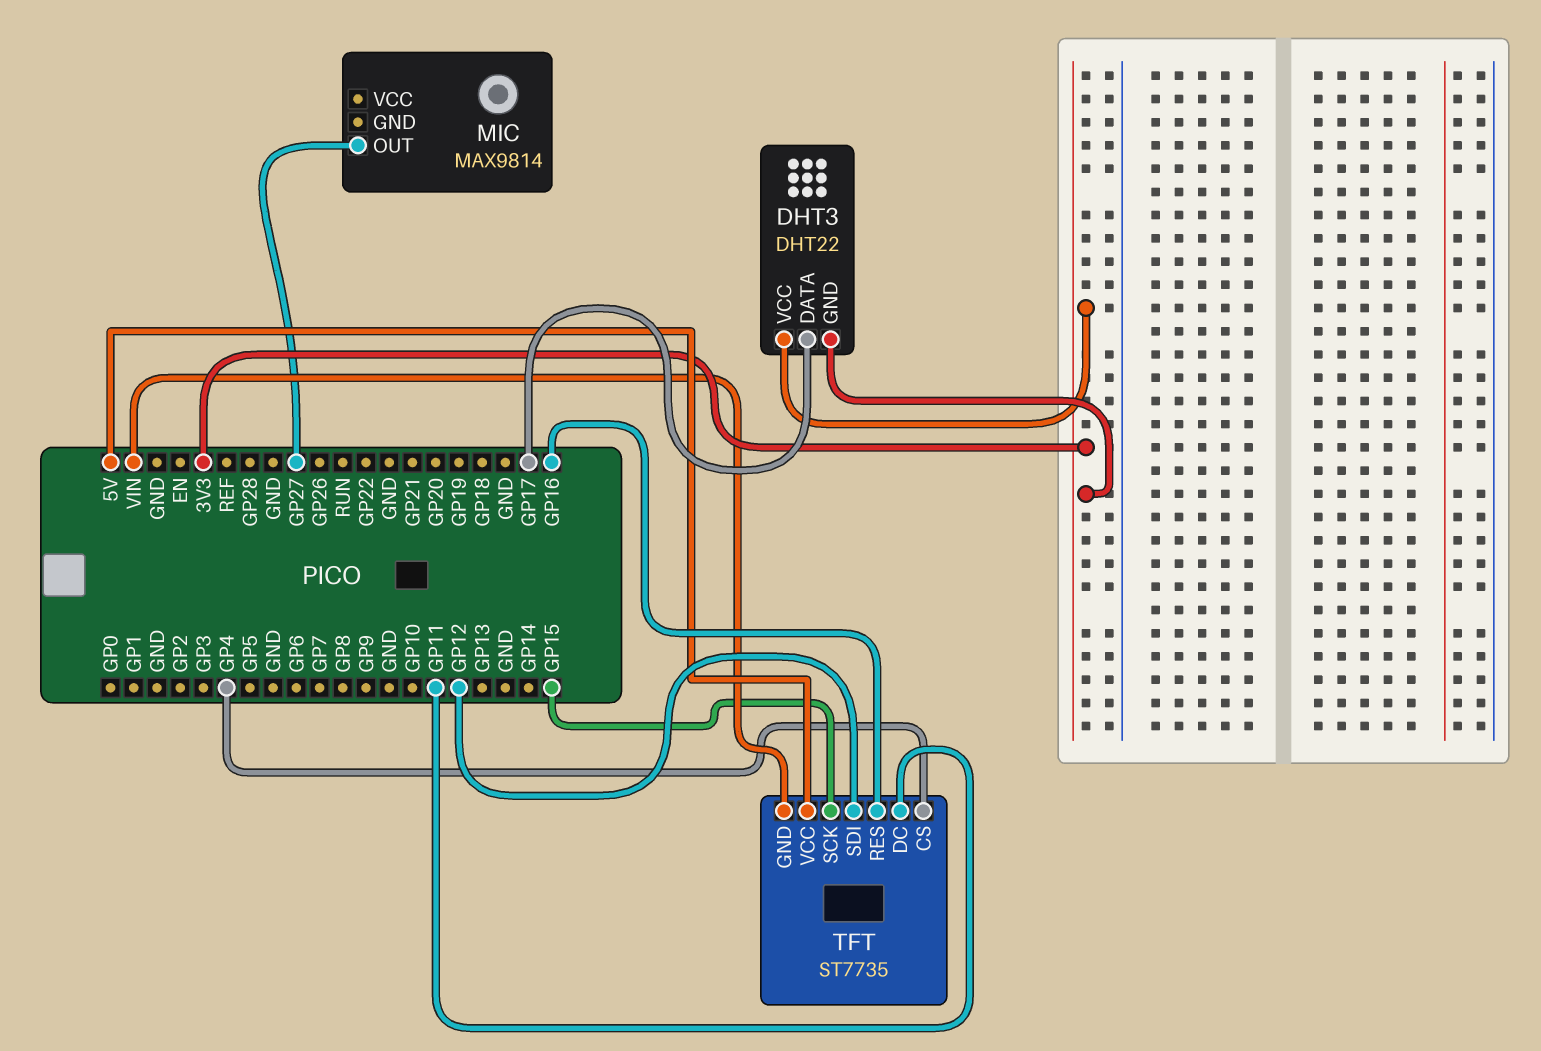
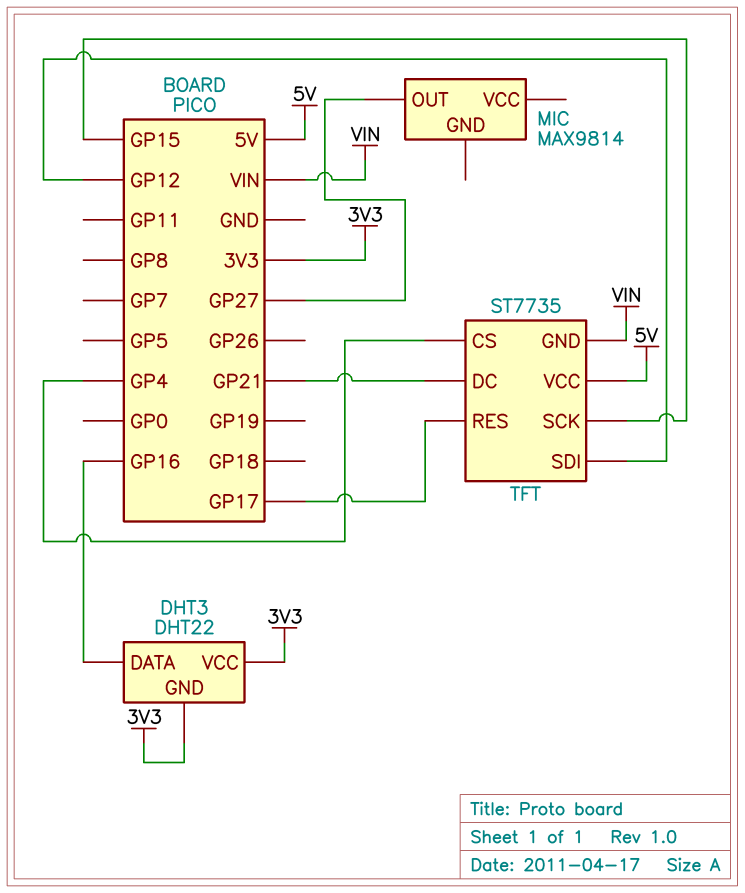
DHT3 pin DATA: GP17 -> GP16
TFT pin DC: GP11 -> GP21
TFT pin RES: GP16 -> GP17

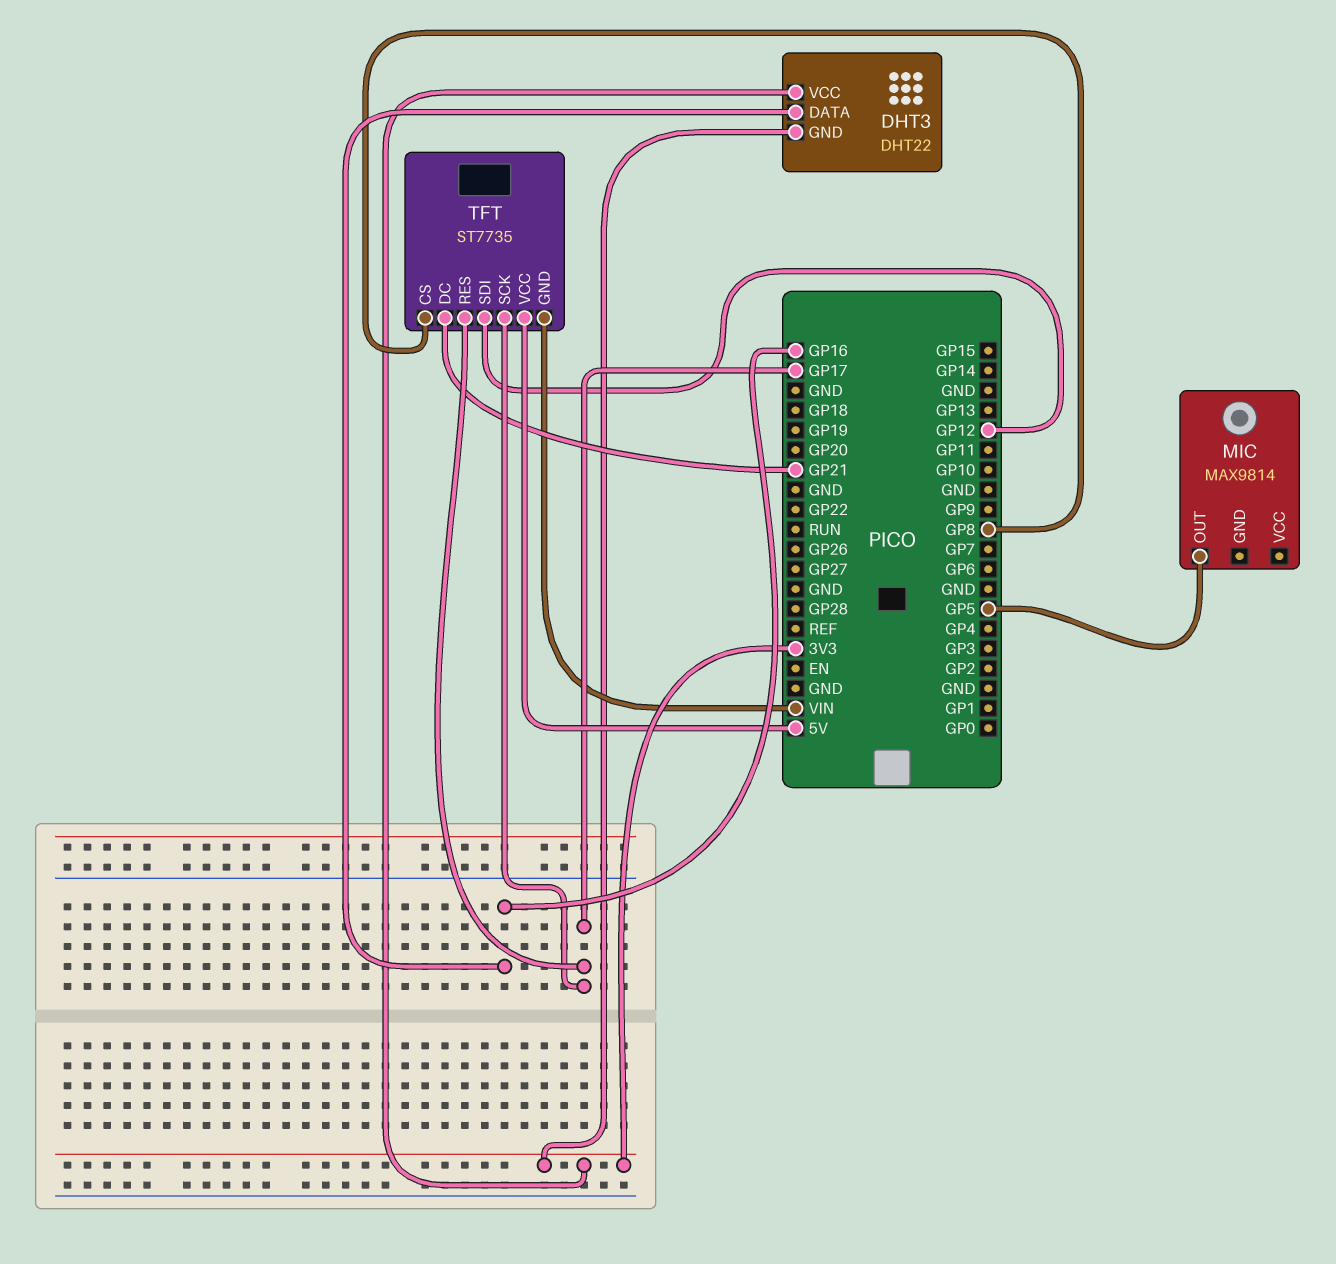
MIC pin OUT: GP27 -> GP5
TFT pin CS: GP4 -> GP8
TFT pin SCK: GP15 -> GP17

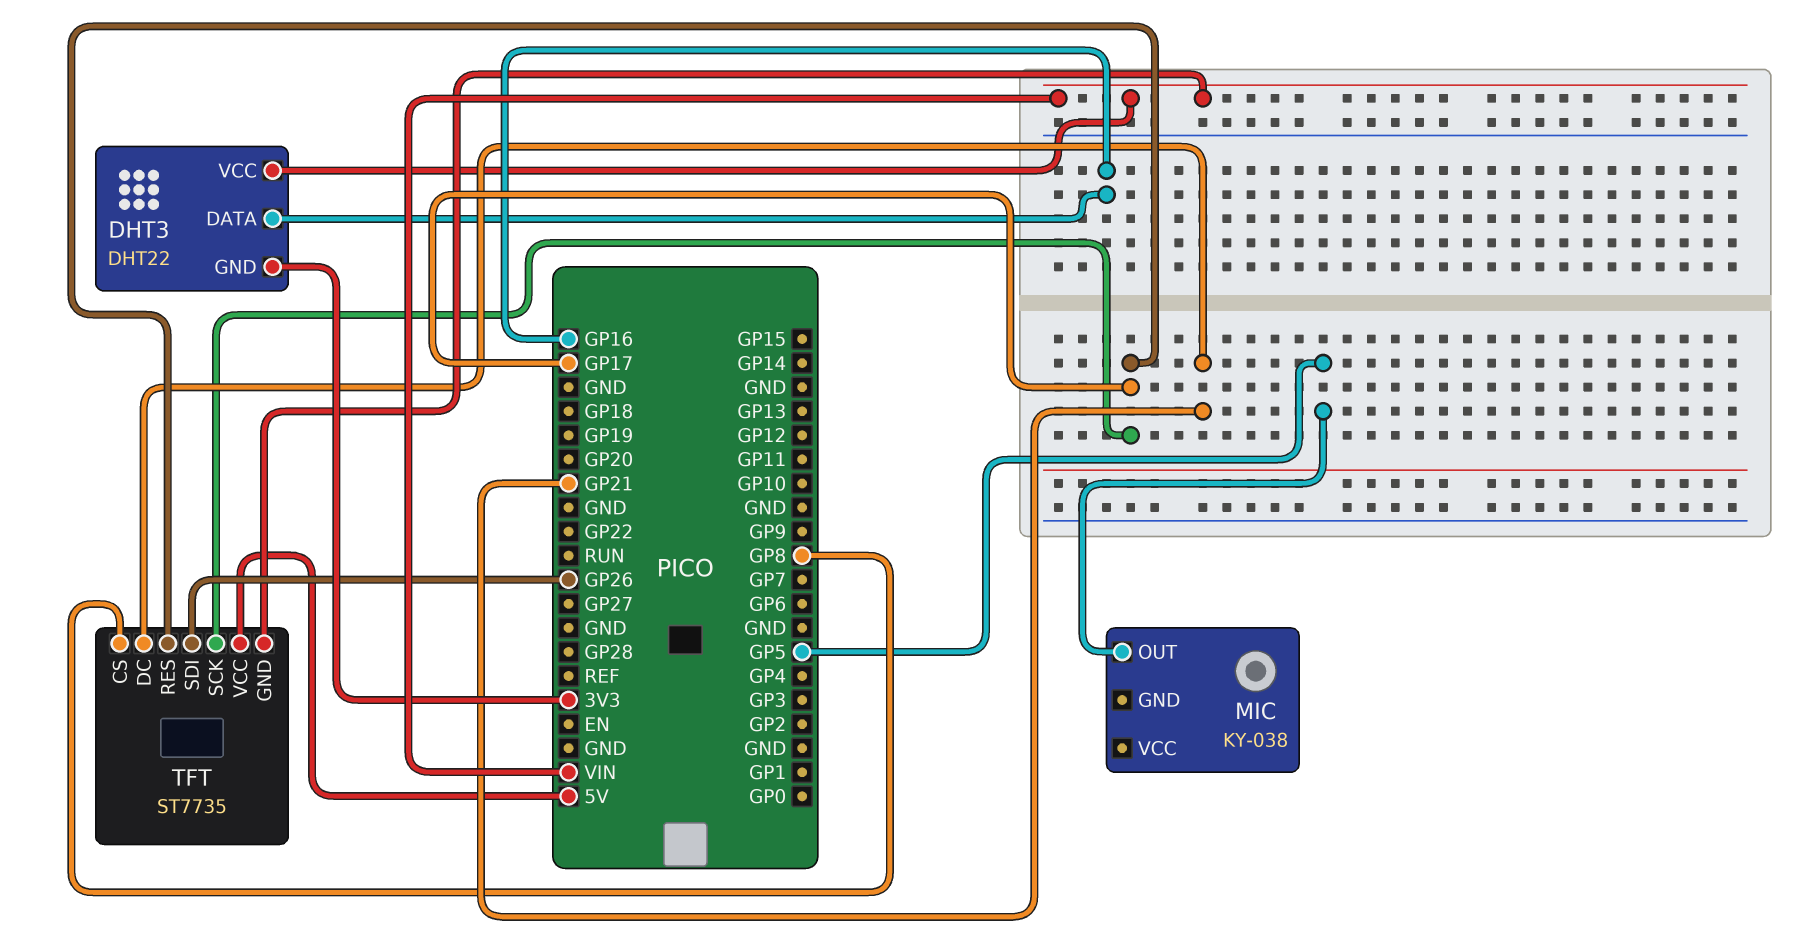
DHT3 pin VCC: 3V3 -> VIN
MIC: MAX9814 -> KY-038
TFT pin SDI: GP12 -> GP26

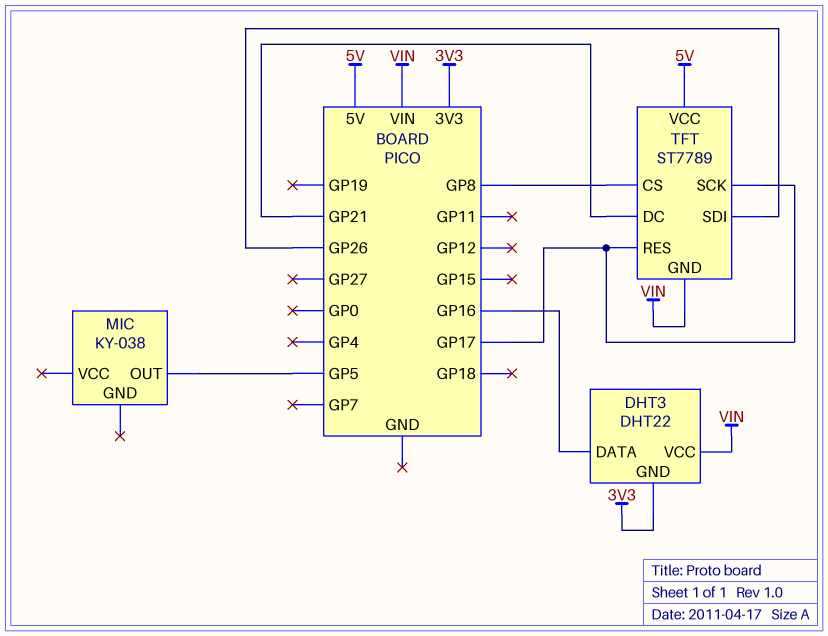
TFT: ST7735 -> ST7789

